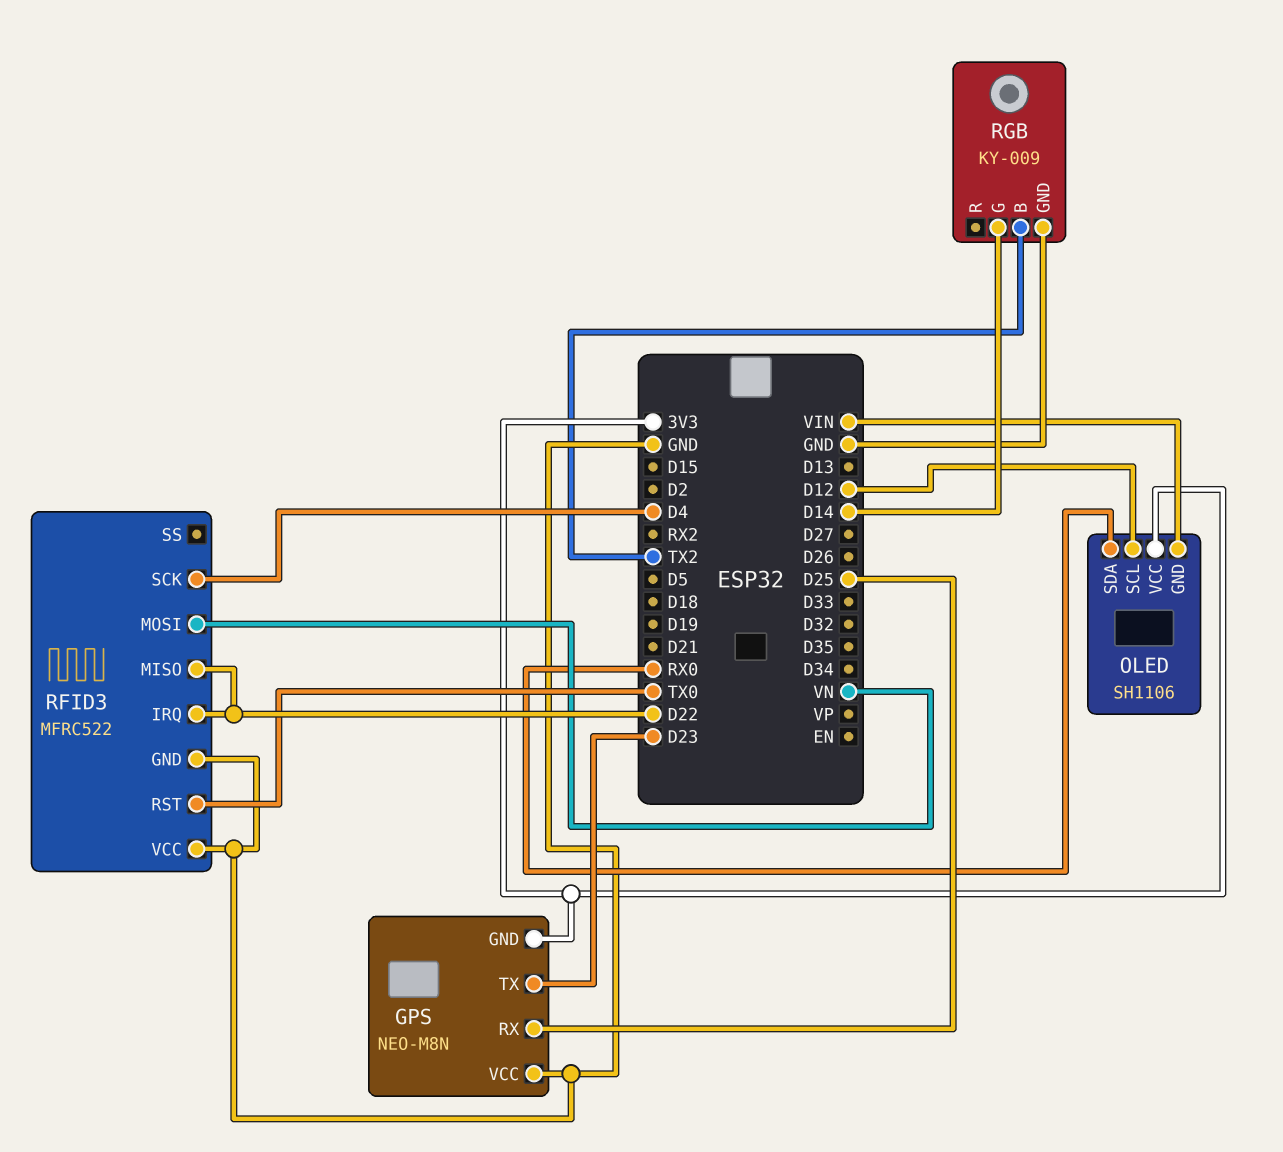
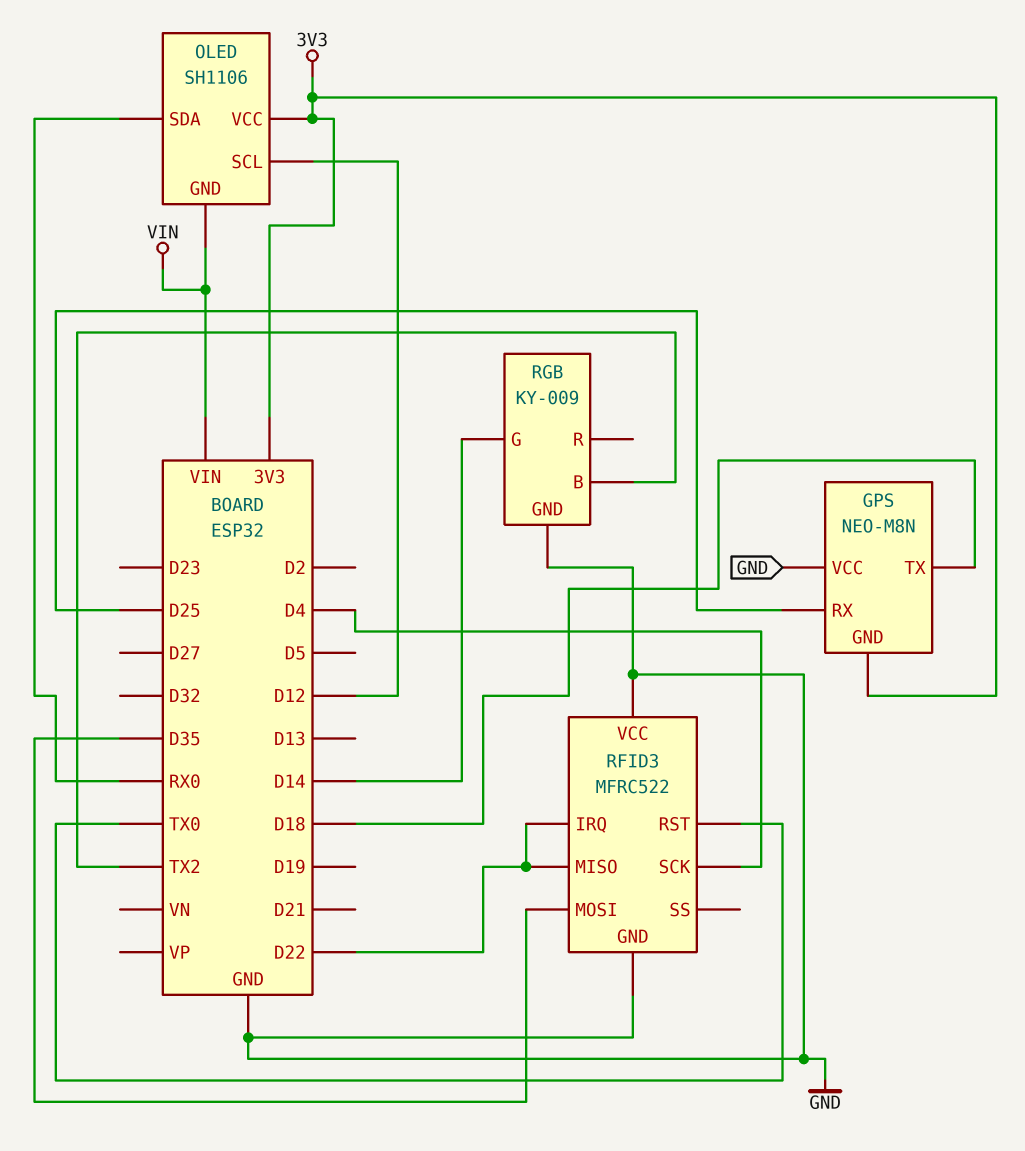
GPS pin TX: D23 -> D18
RFID3 pin MOSI: VN -> D35

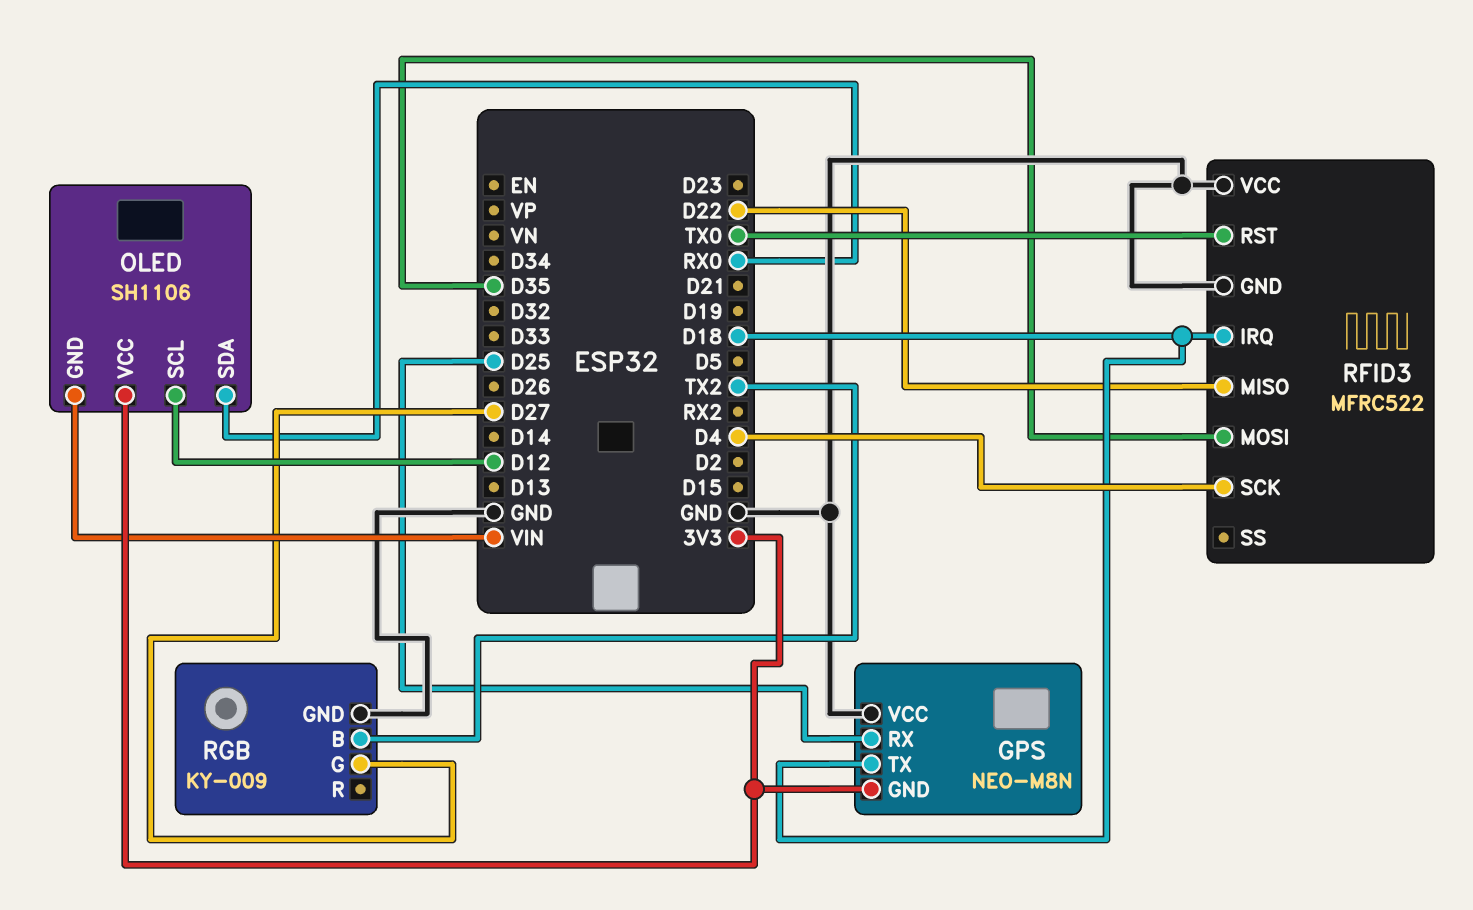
RFID3 pin IRQ: D22 -> D18
RGB pin G: D14 -> D27

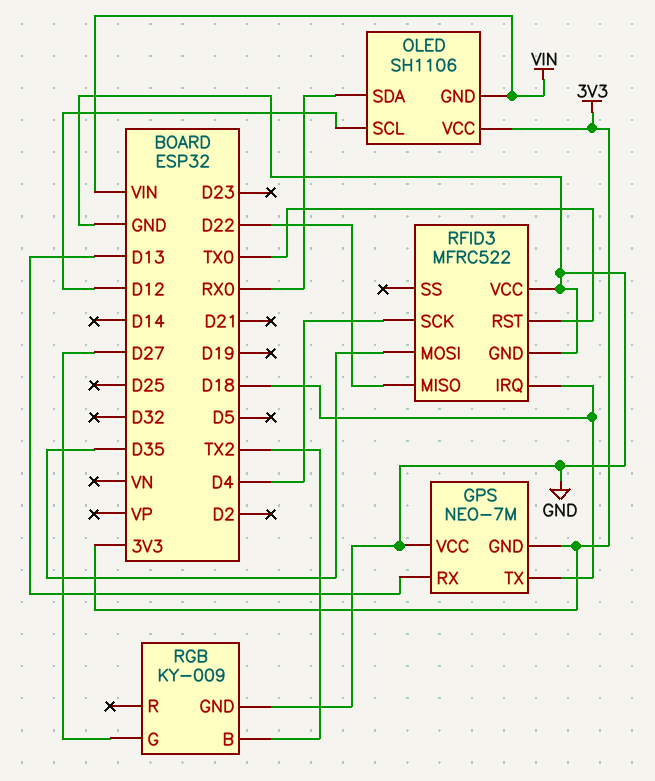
GPS: NEO-M8N -> NEO-7M
GPS pin RX: D25 -> D13

